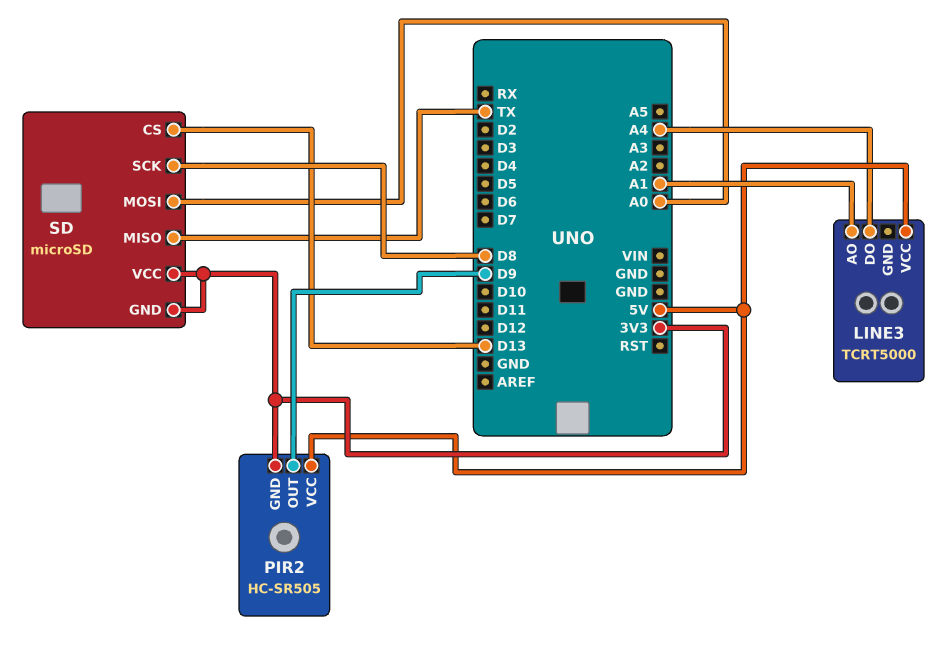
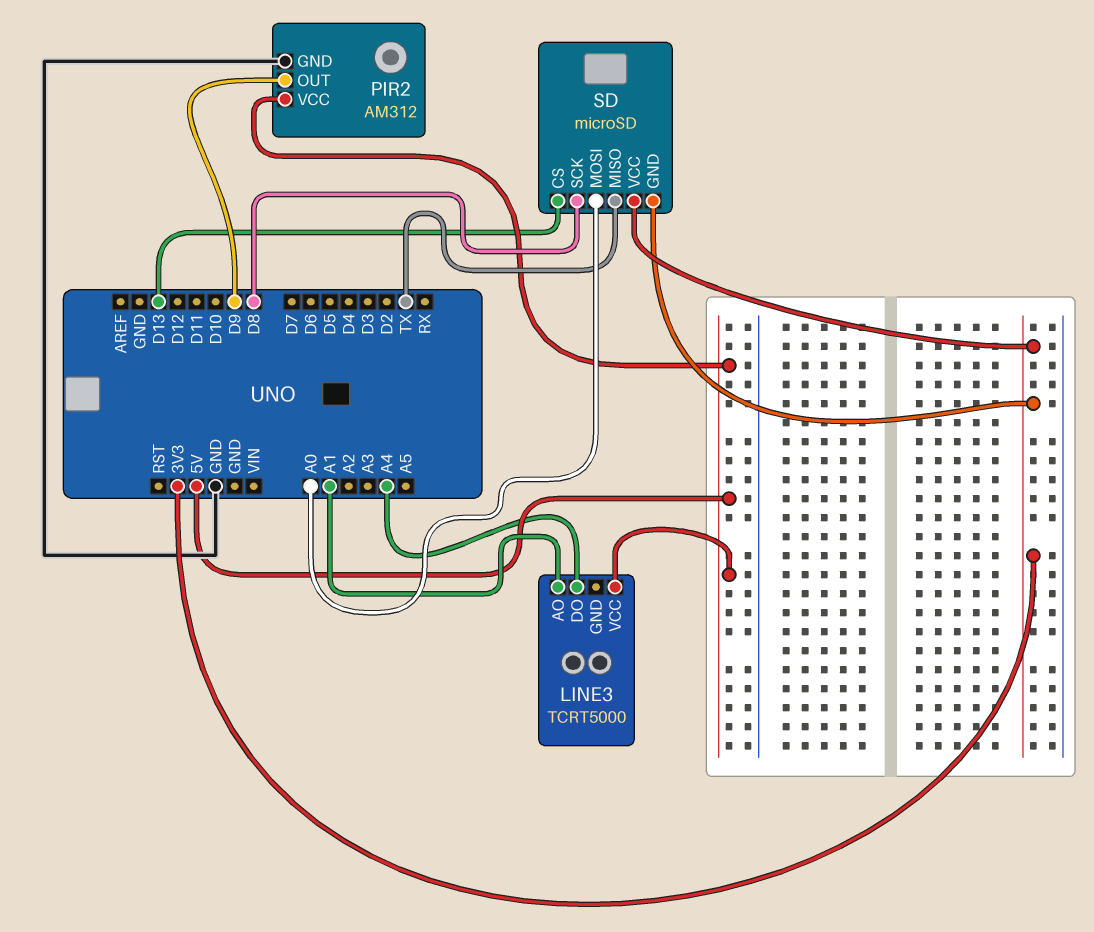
PIR2: HC-SR505 -> AM312
PIR2 pin GND: 3V3 -> GND

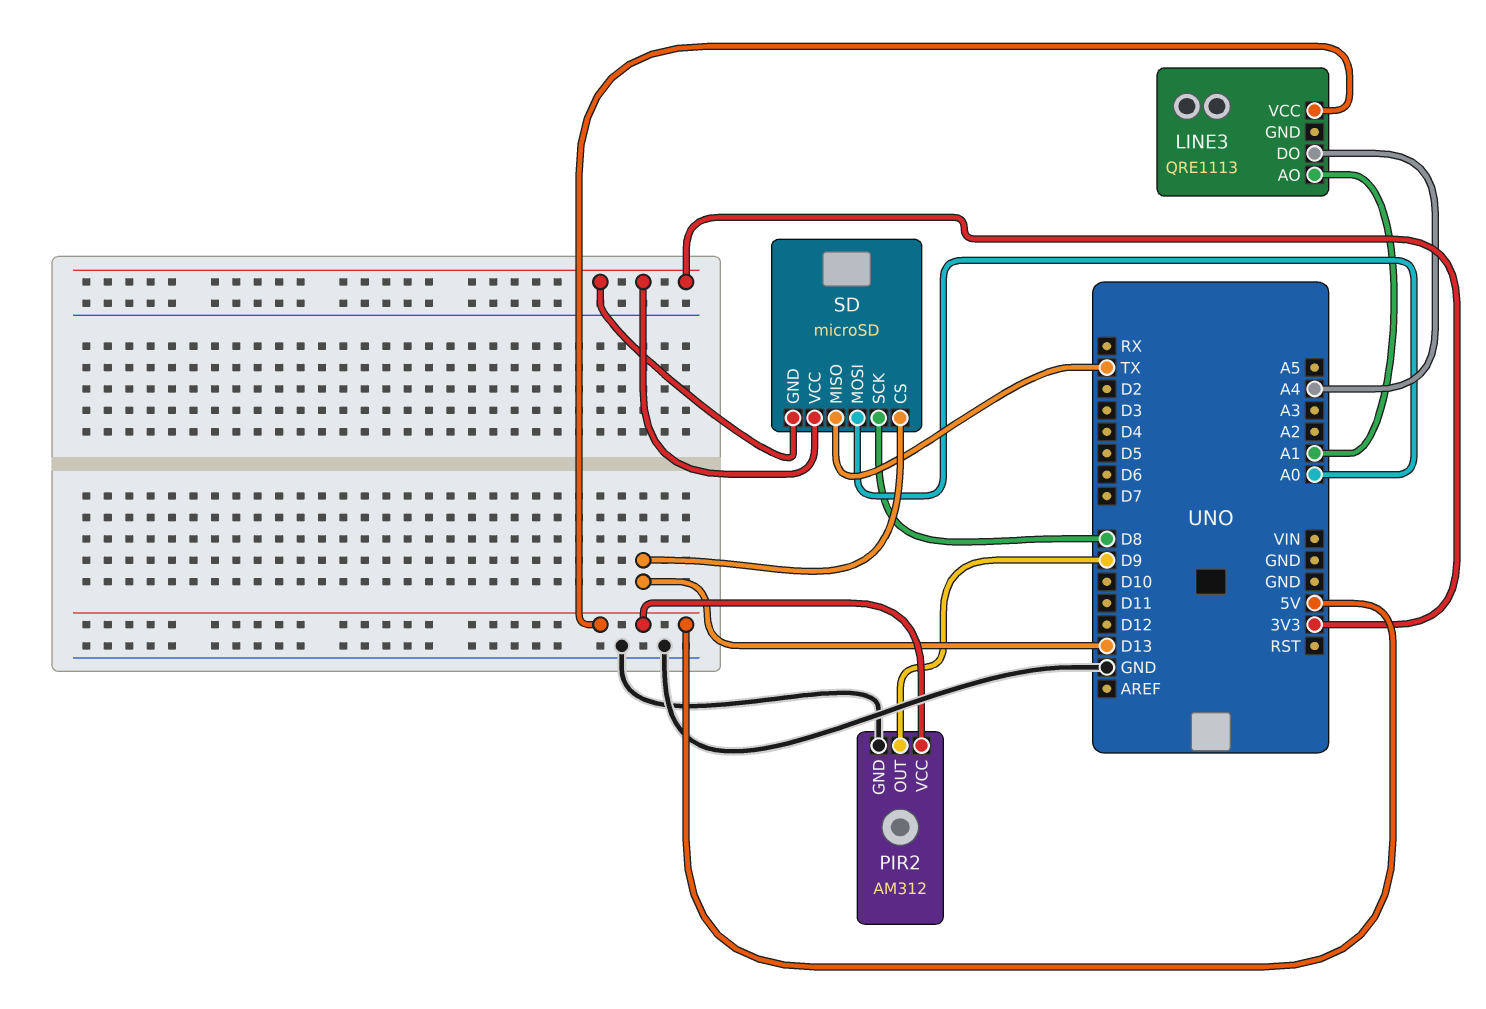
LINE3: TCRT5000 -> QRE1113

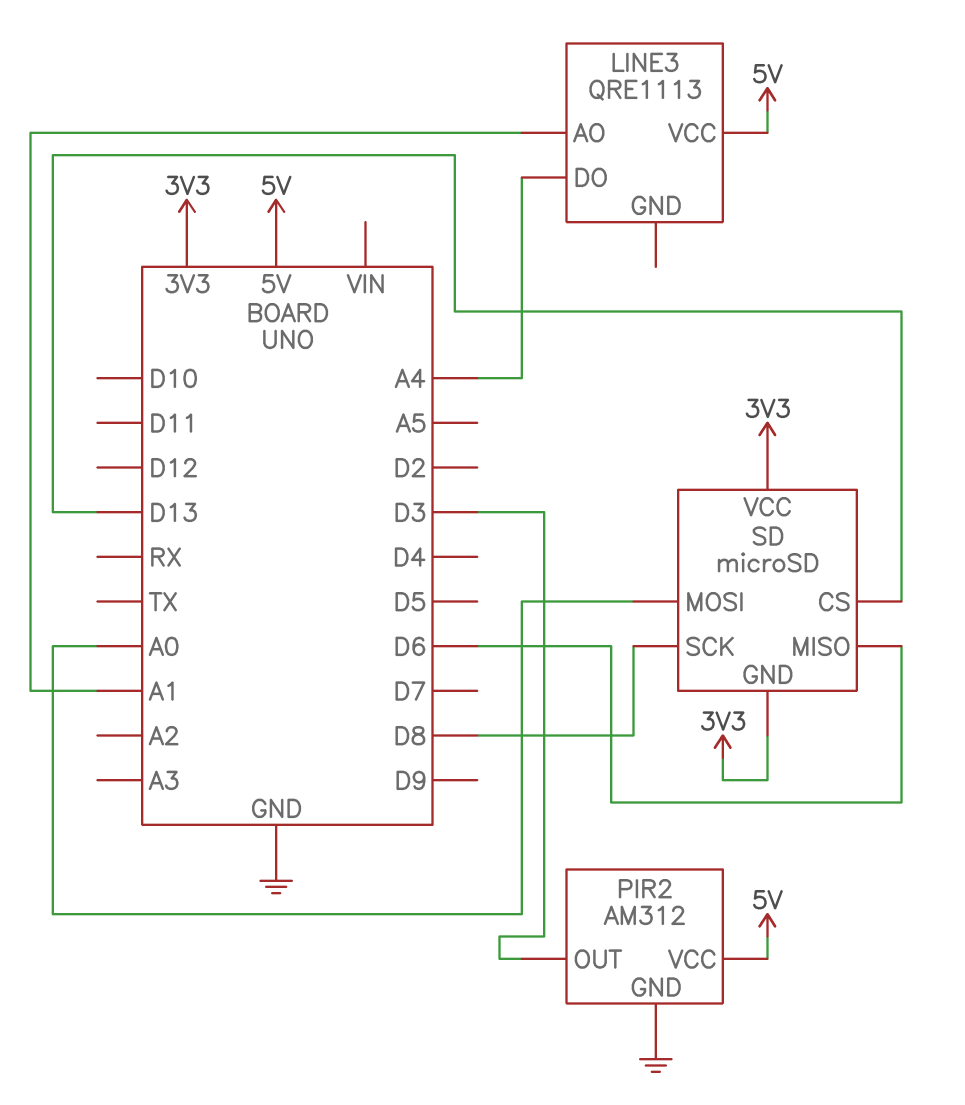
PIR2 pin OUT: D9 -> D3
SD pin MISO: TX -> D6

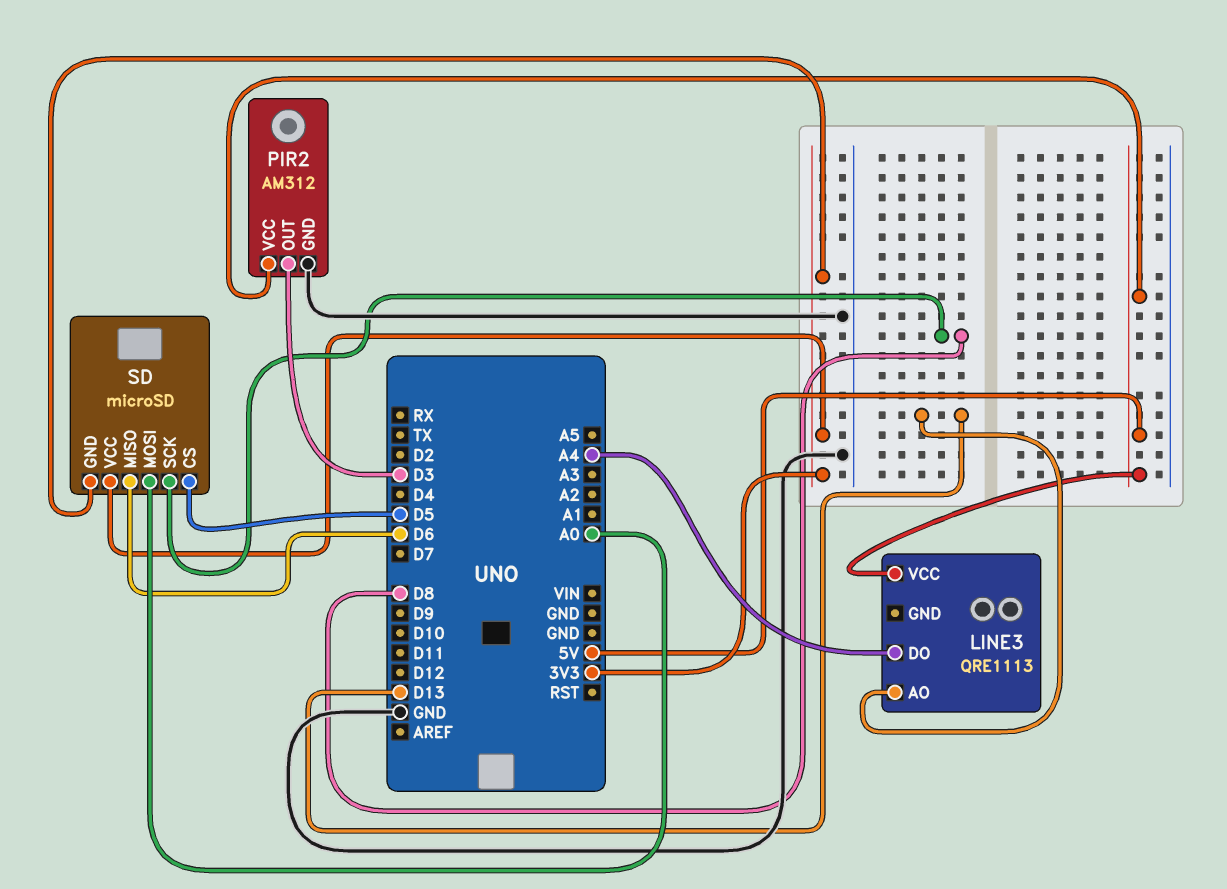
LINE3 pin AO: A1 -> D13
SD pin CS: D13 -> D5

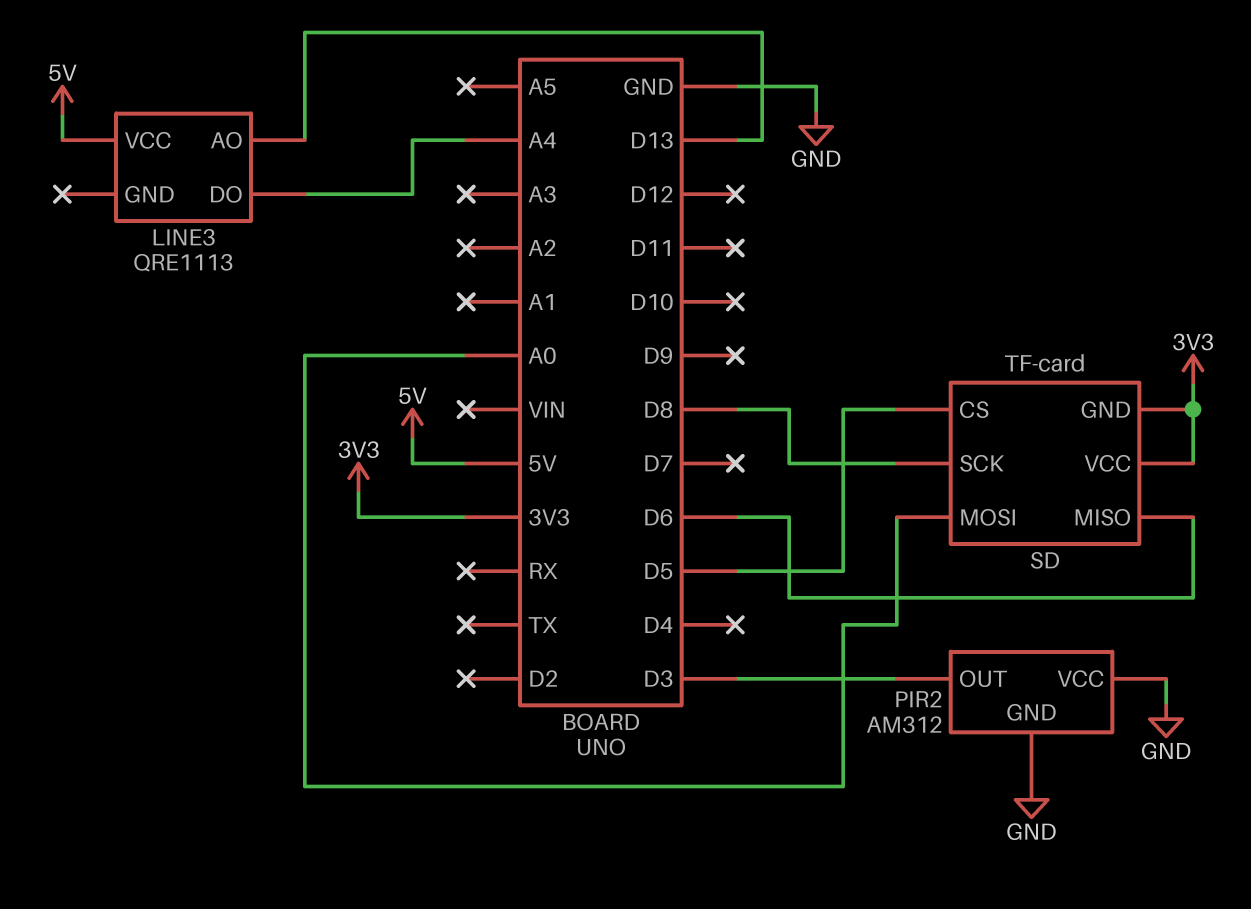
PIR2 pin VCC: 5V -> GND
SD: microSD -> TF-card

